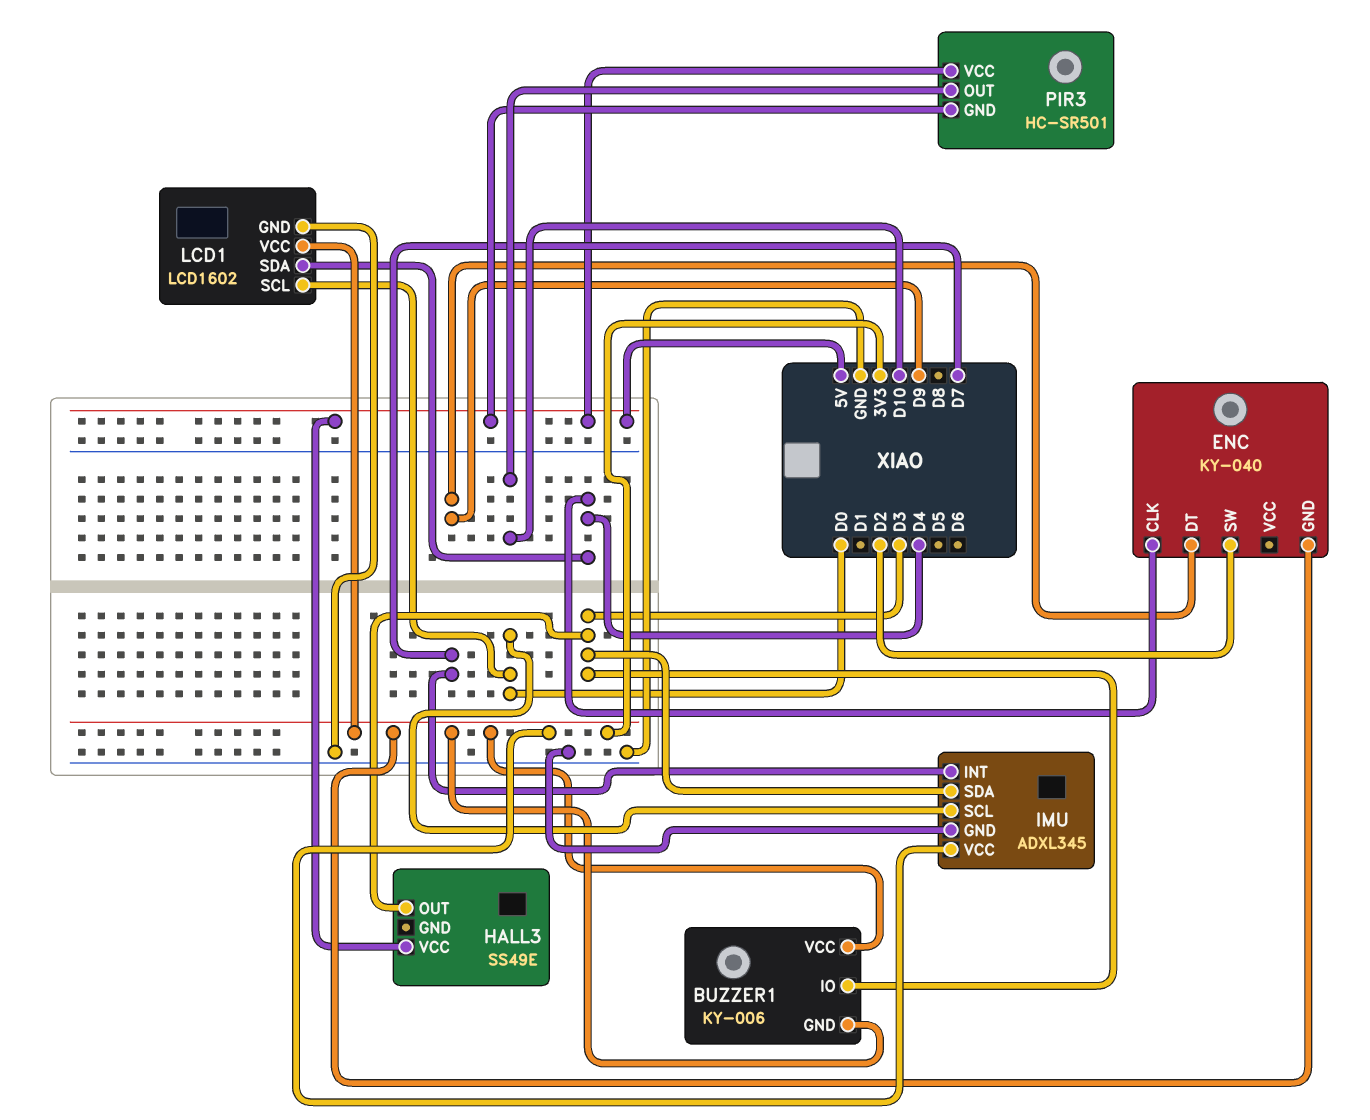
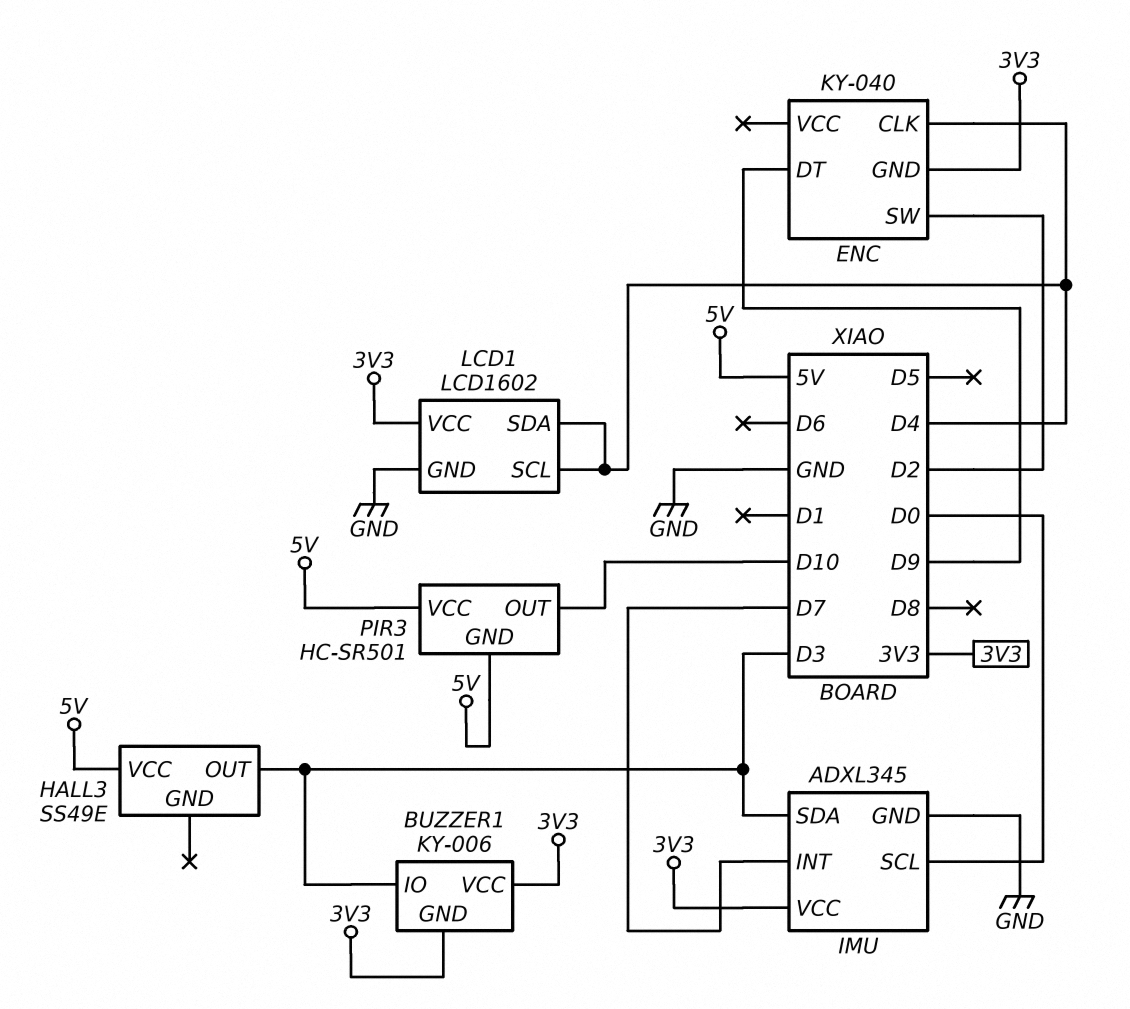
LCD1 pin SCL: D0 -> D4

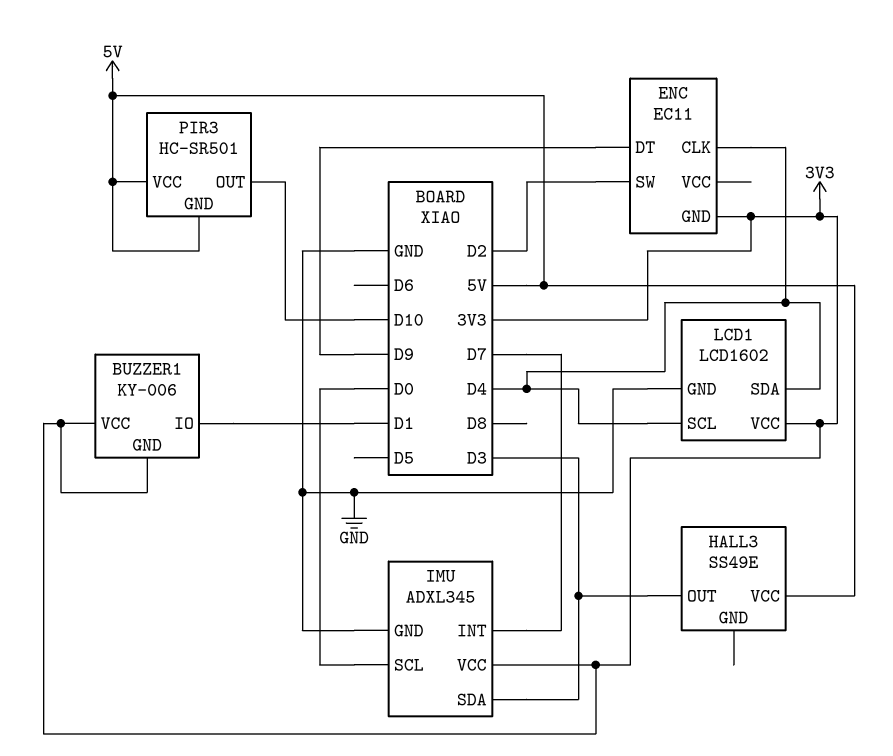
BUZZER1 pin IO: D3 -> D1
ENC: KY-040 -> EC11

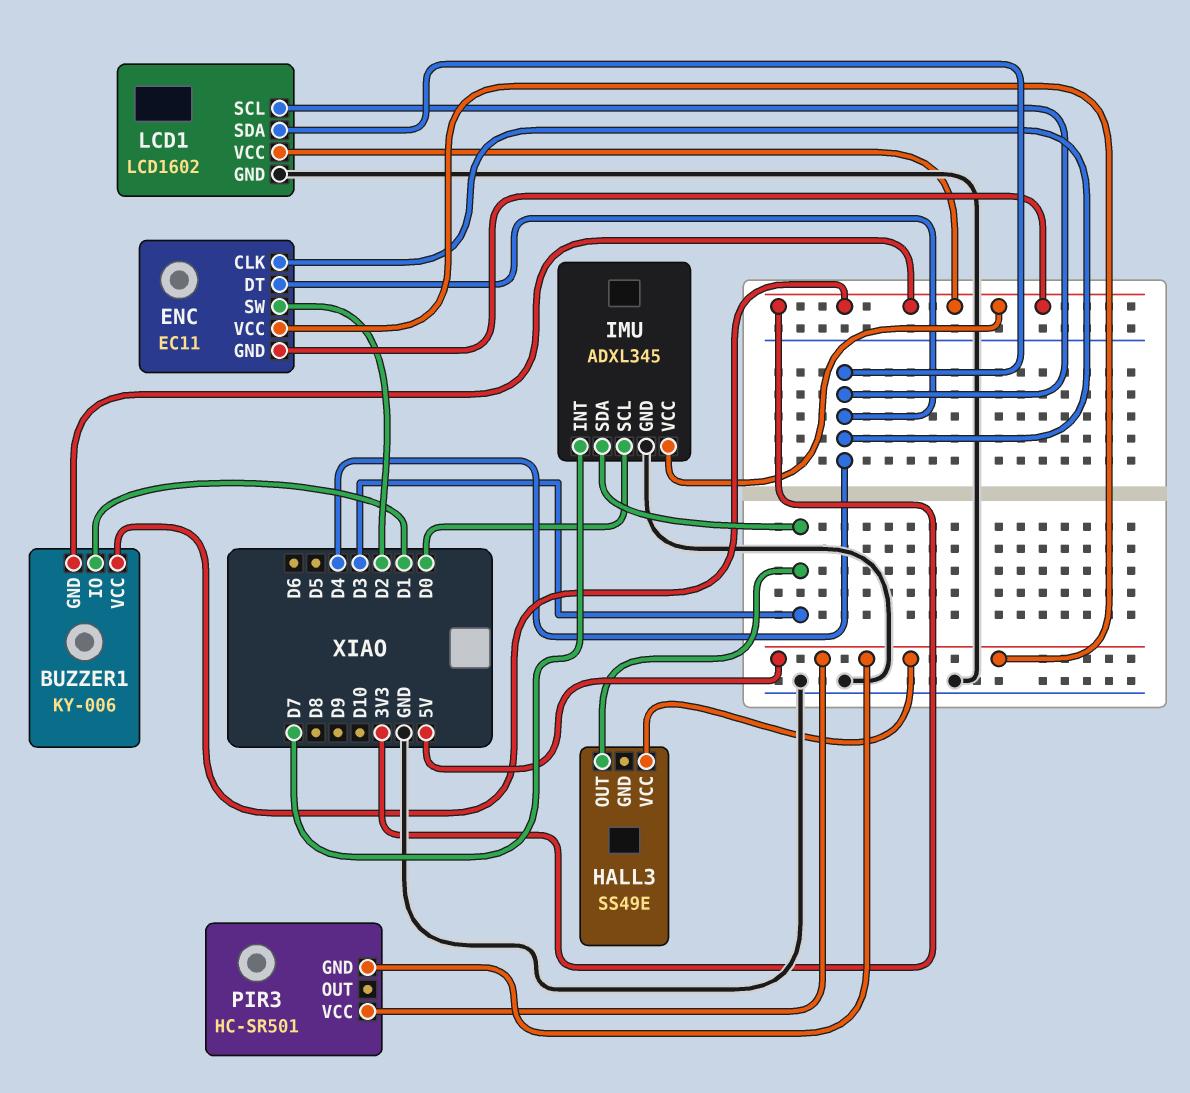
ENC pin DT: D9 -> D4
ENC pin VCC: none -> 5V
PIR3 pin OUT: D10 -> none

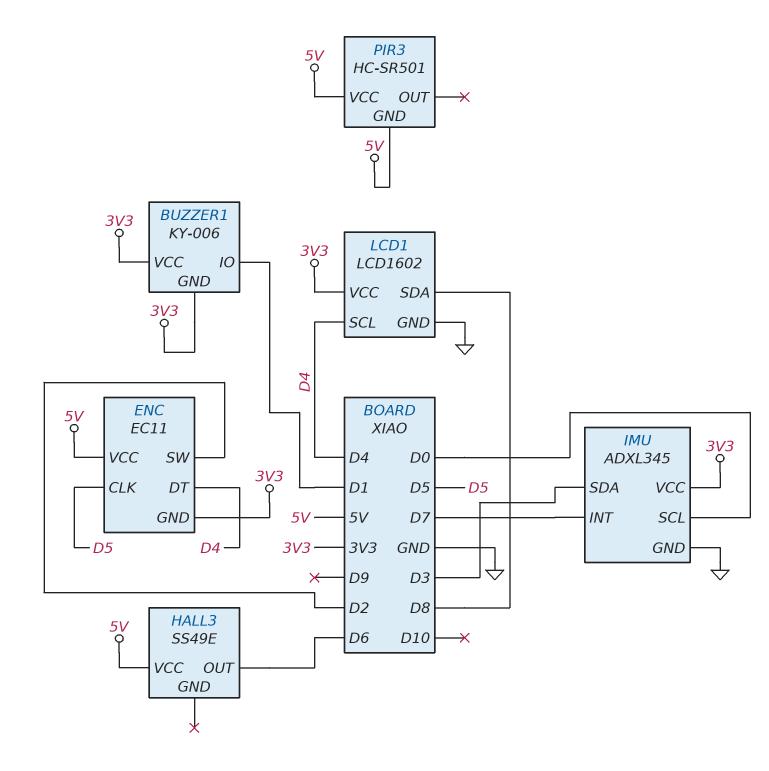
ENC pin CLK: D4 -> D5
HALL3 pin OUT: D3 -> D6
LCD1 pin SDA: D4 -> D8

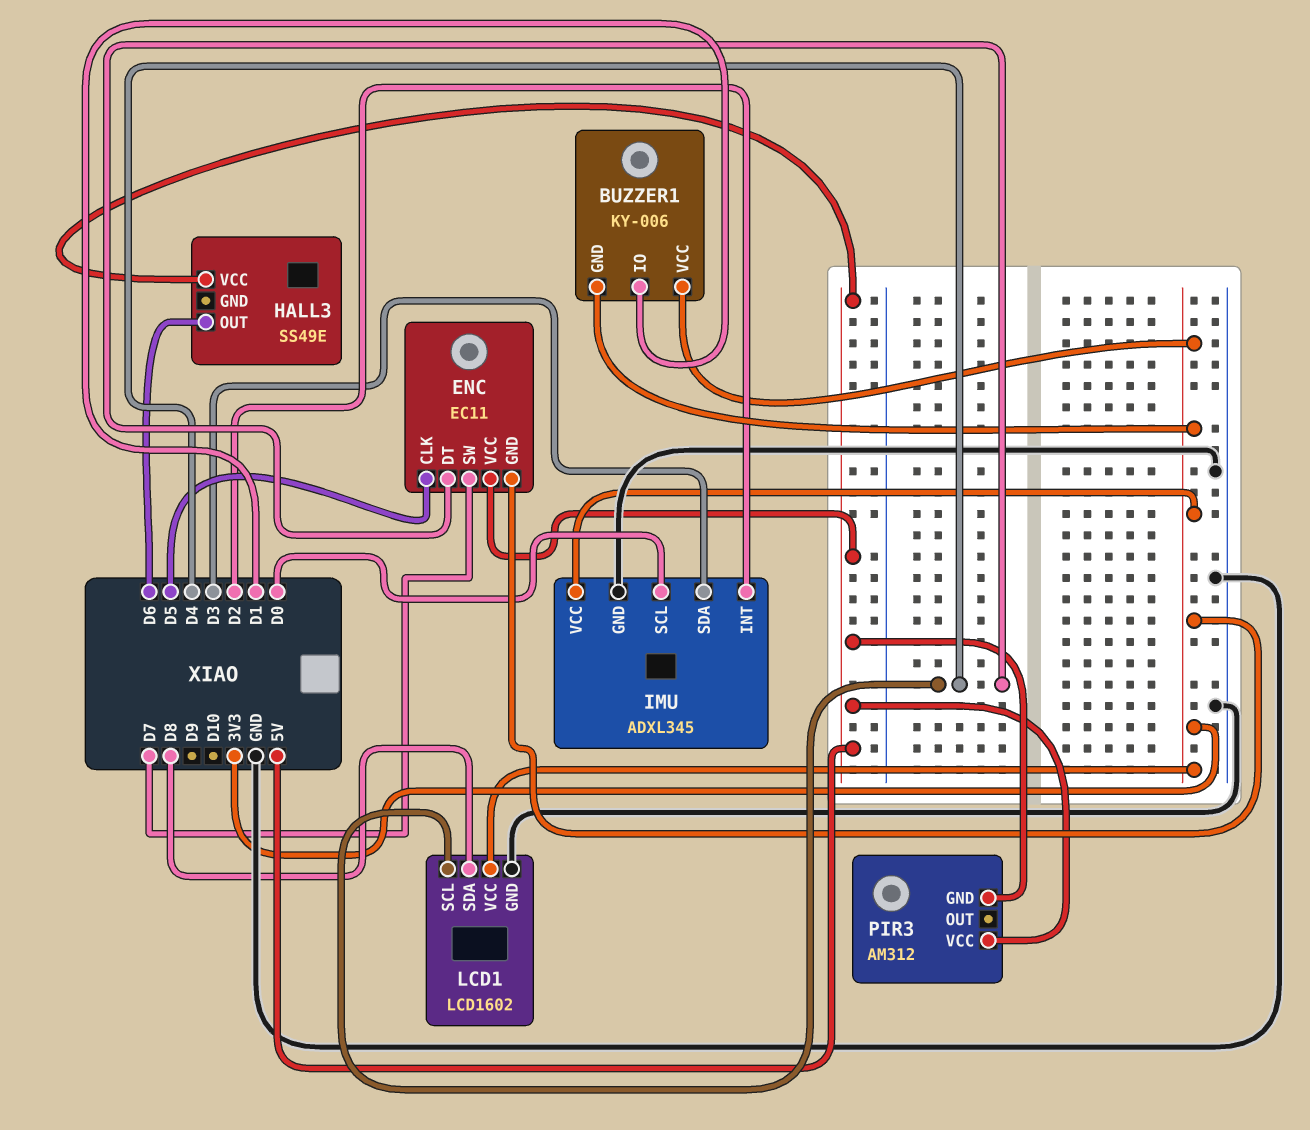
ENC pin SW: D2 -> D7
IMU pin INT: D7 -> D2
PIR3: HC-SR501 -> AM312

